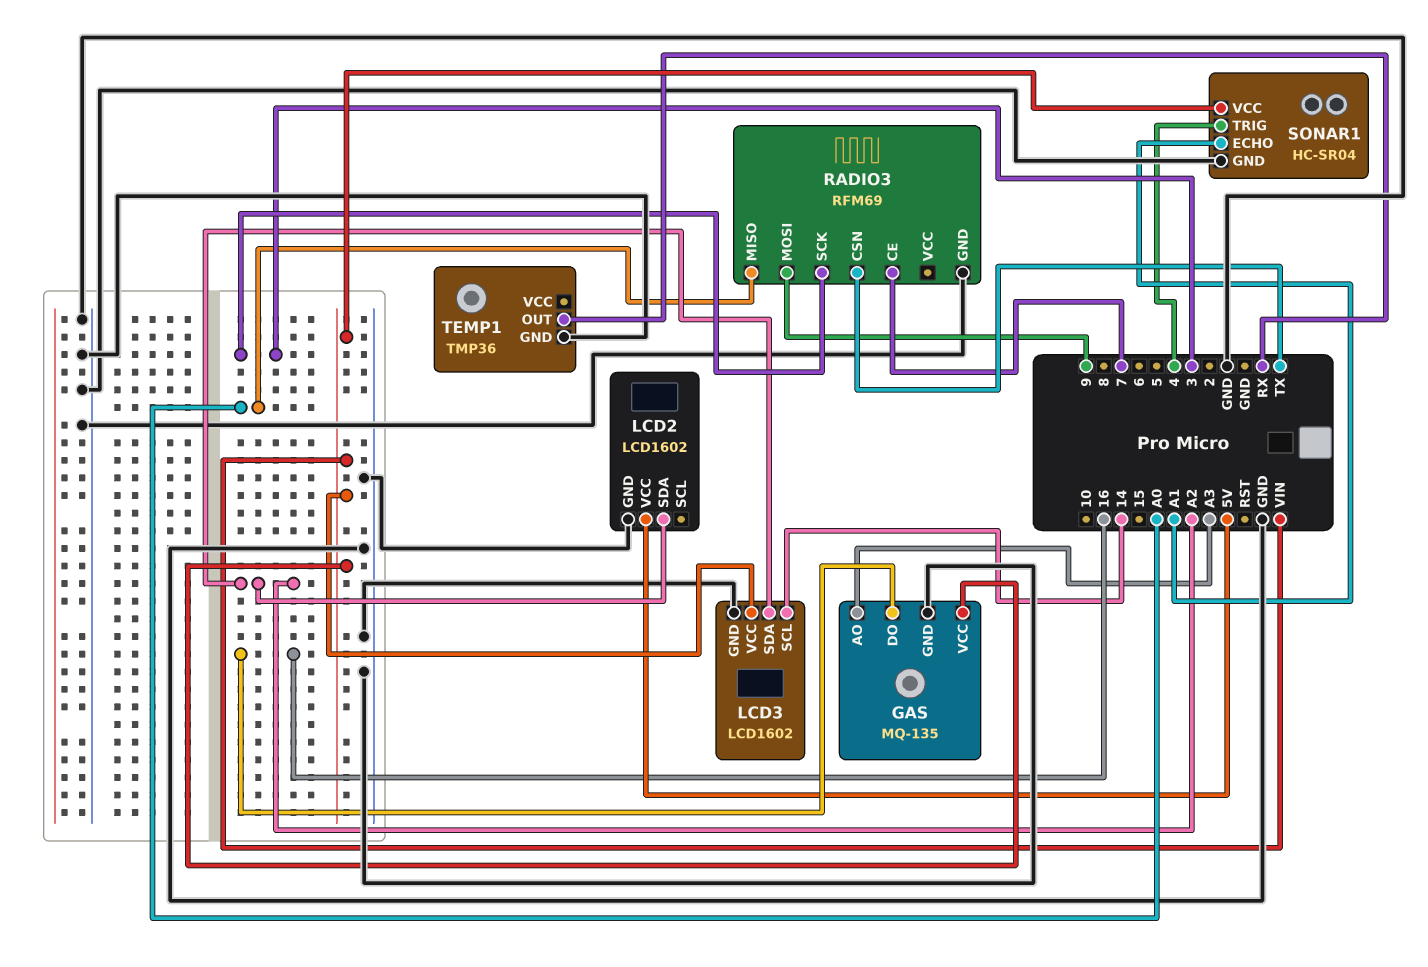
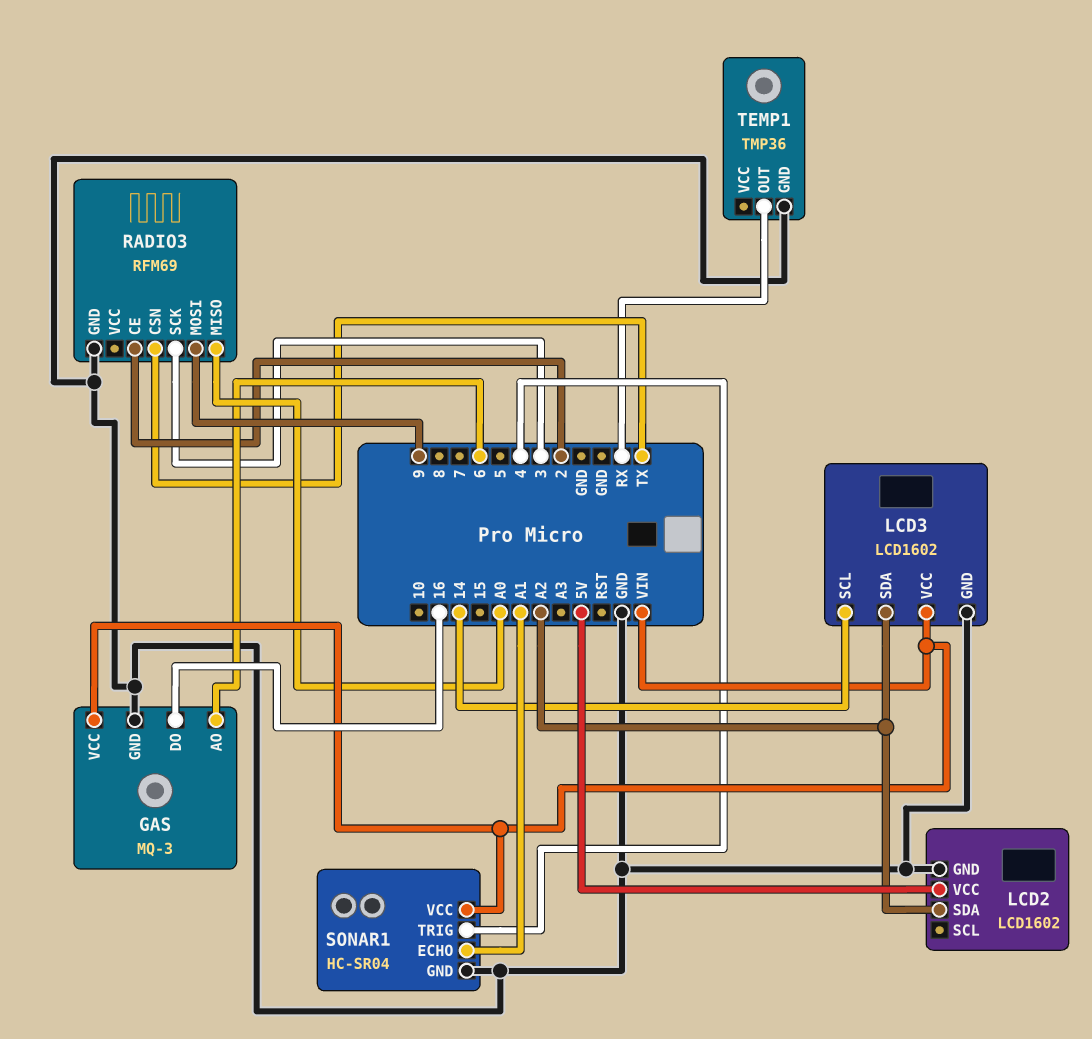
GAS: MQ-135 -> MQ-3
GAS pin AO: A3 -> 6
RADIO3 pin CE: 7 -> 2

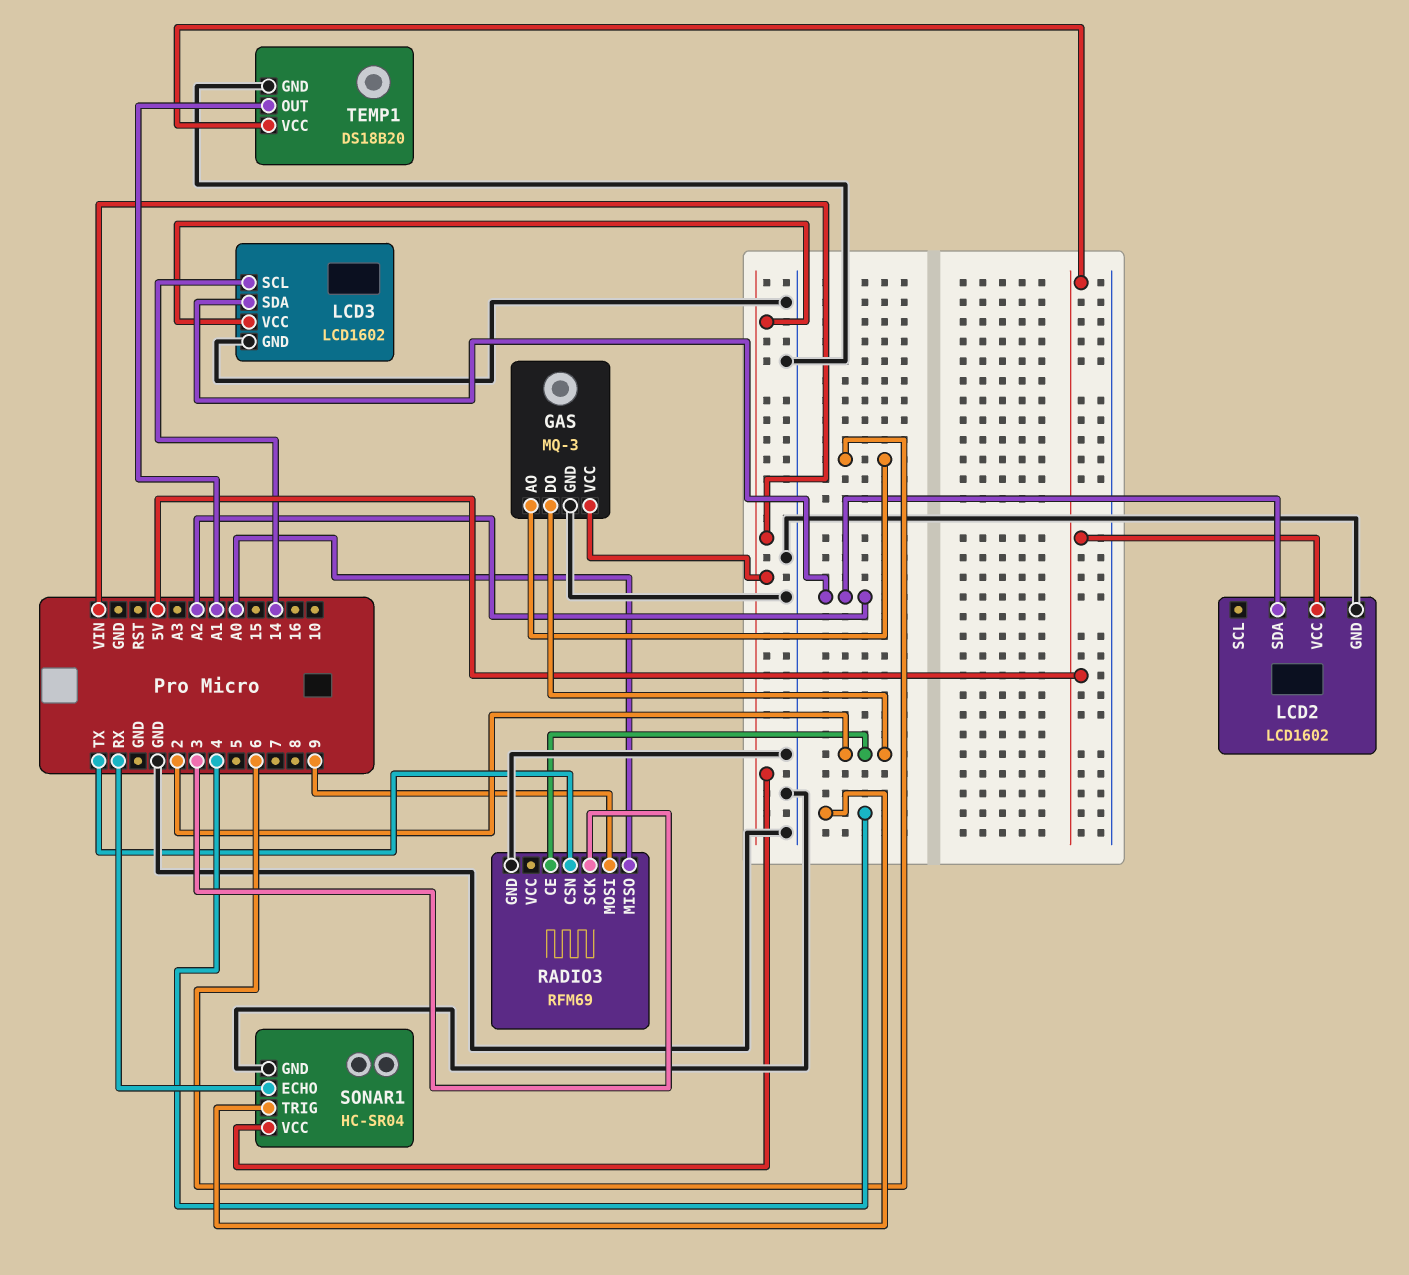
GAS pin DO: 16 -> 2
SONAR1 pin ECHO: A1 -> RX
TEMP1: TMP36 -> DS18B20
TEMP1 pin OUT: RX -> A1
TEMP1 pin VCC: none -> 5V

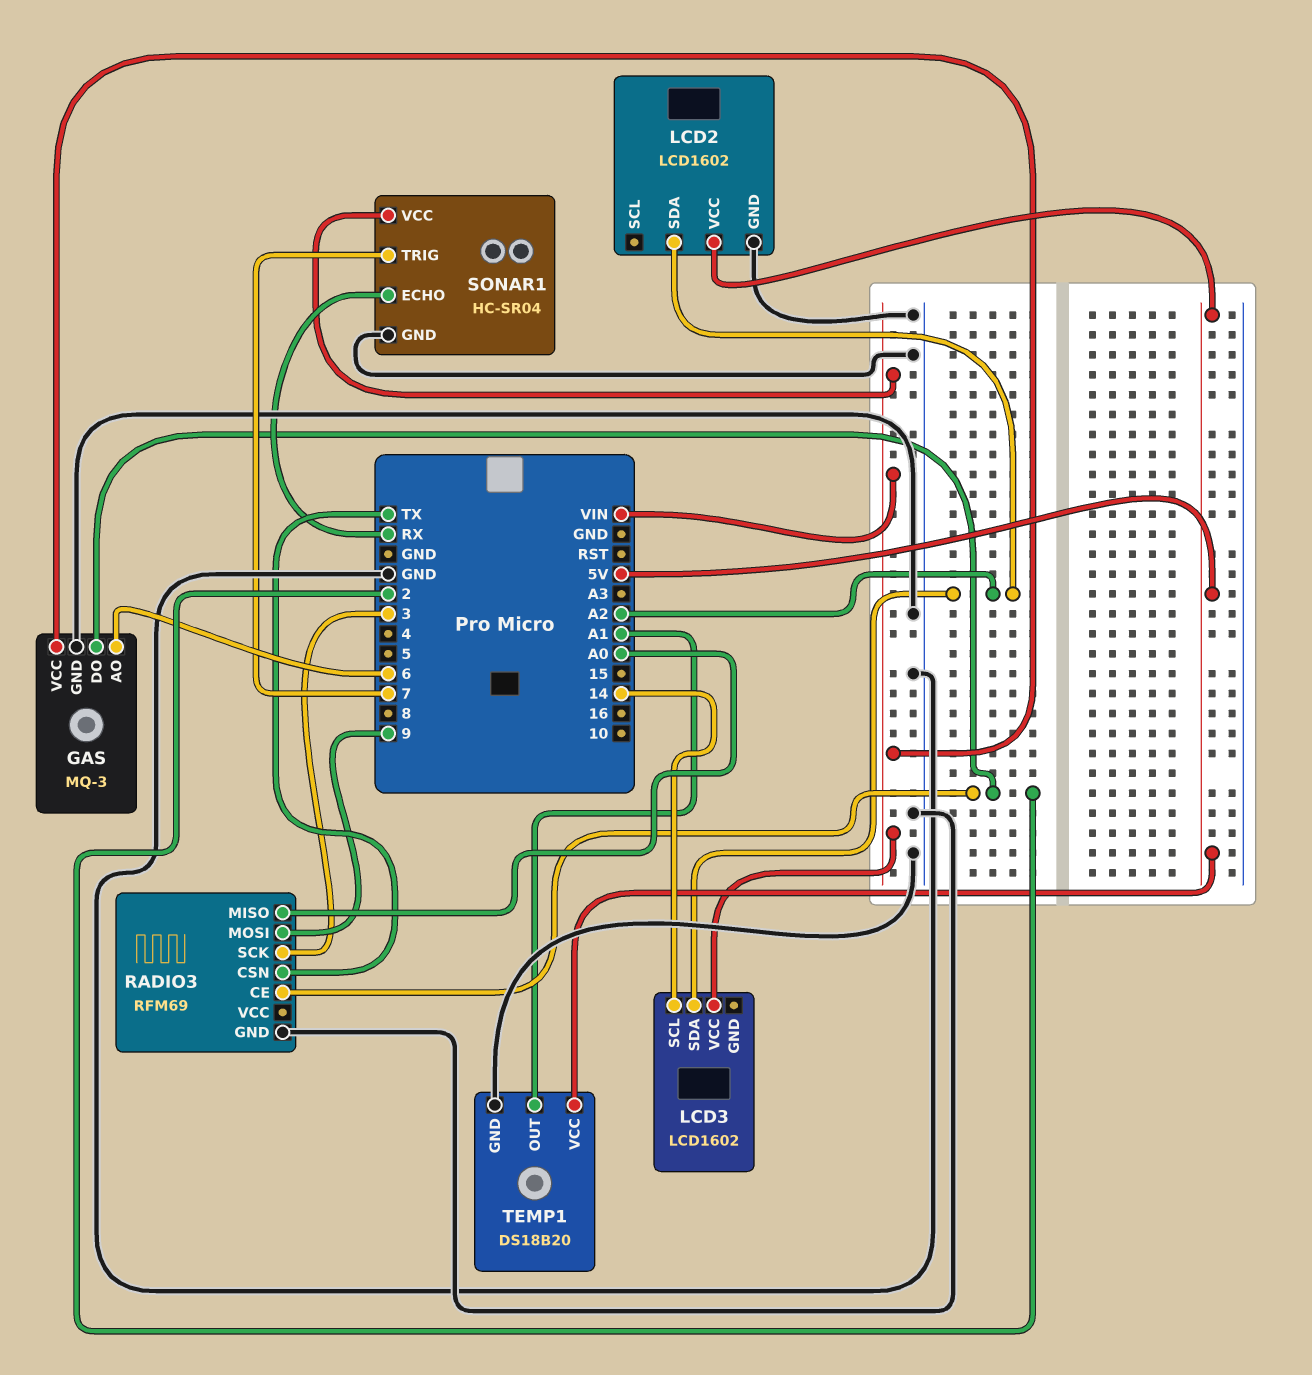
LCD3 pin GND: GND -> none
SONAR1 pin TRIG: 4 -> 7

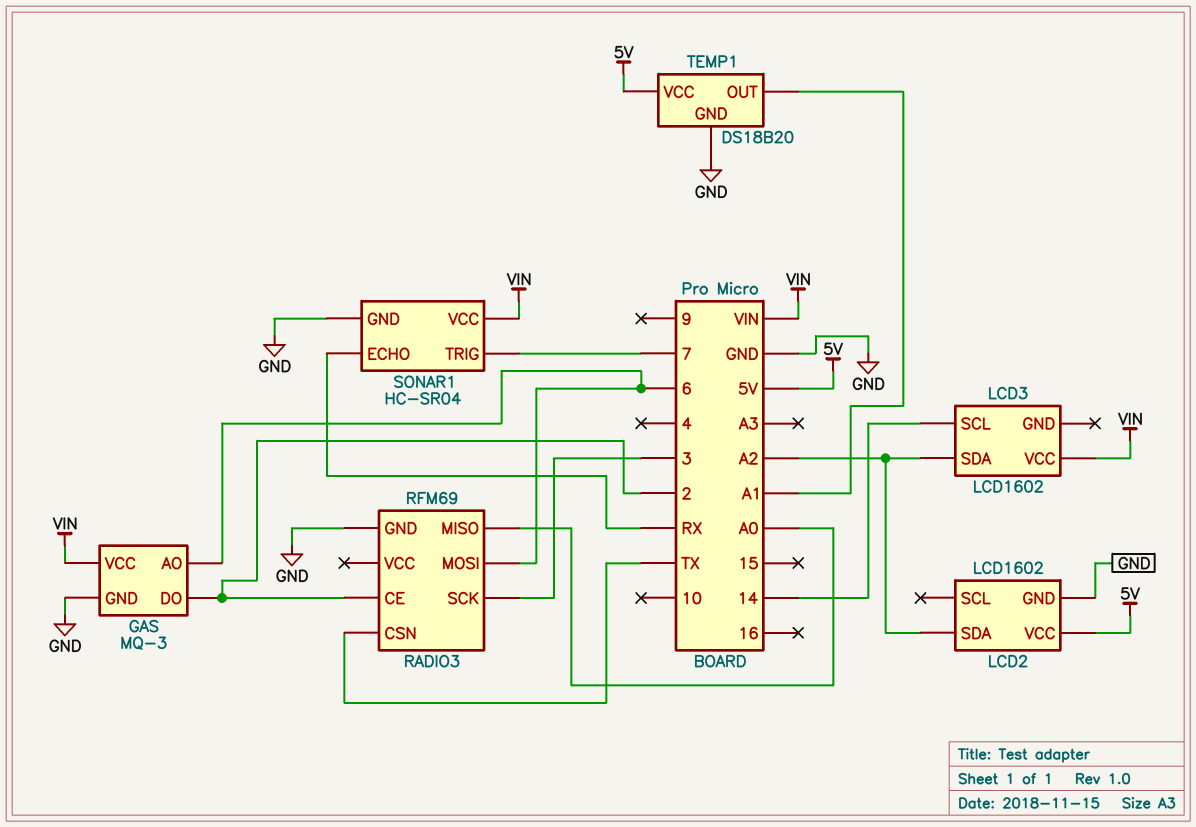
RADIO3 pin MOSI: 9 -> 6

